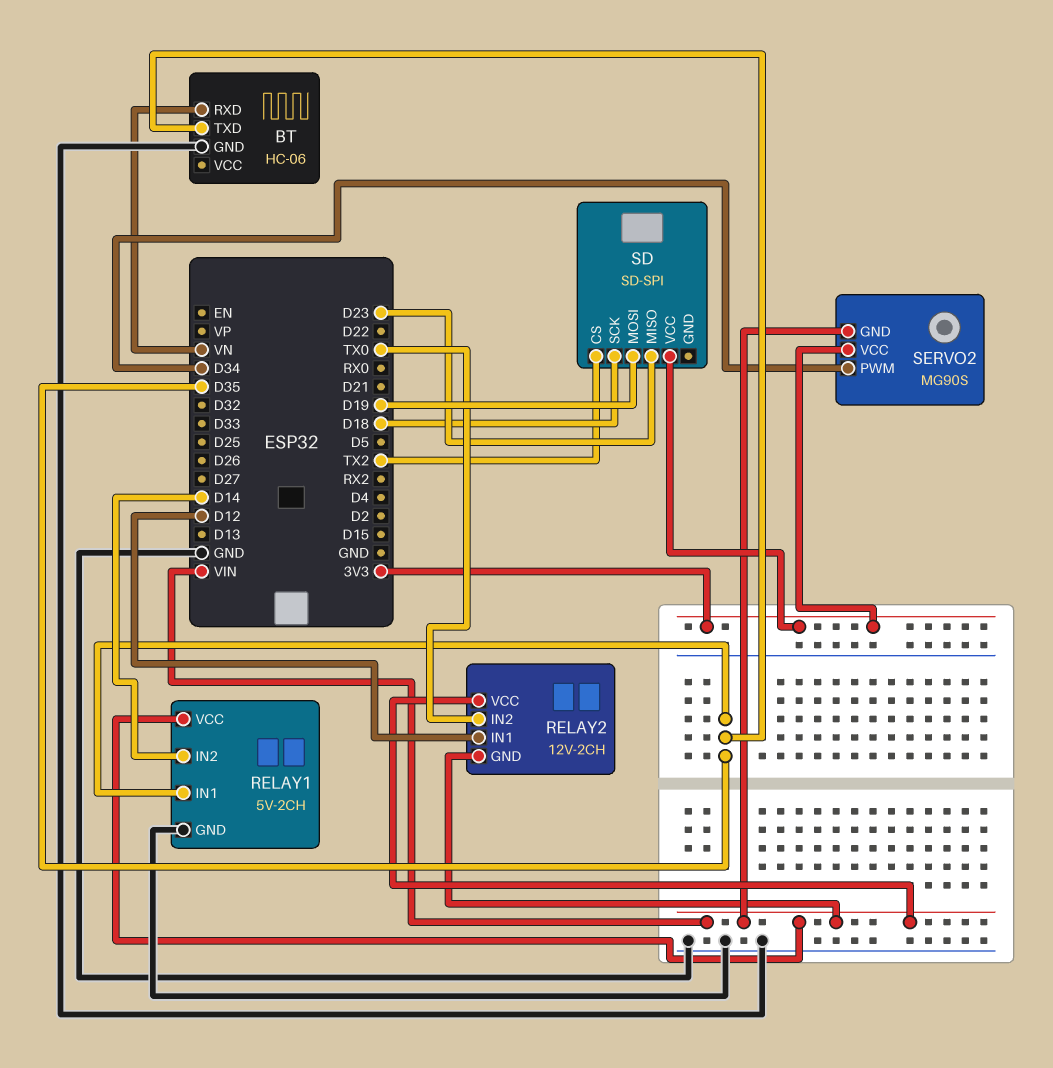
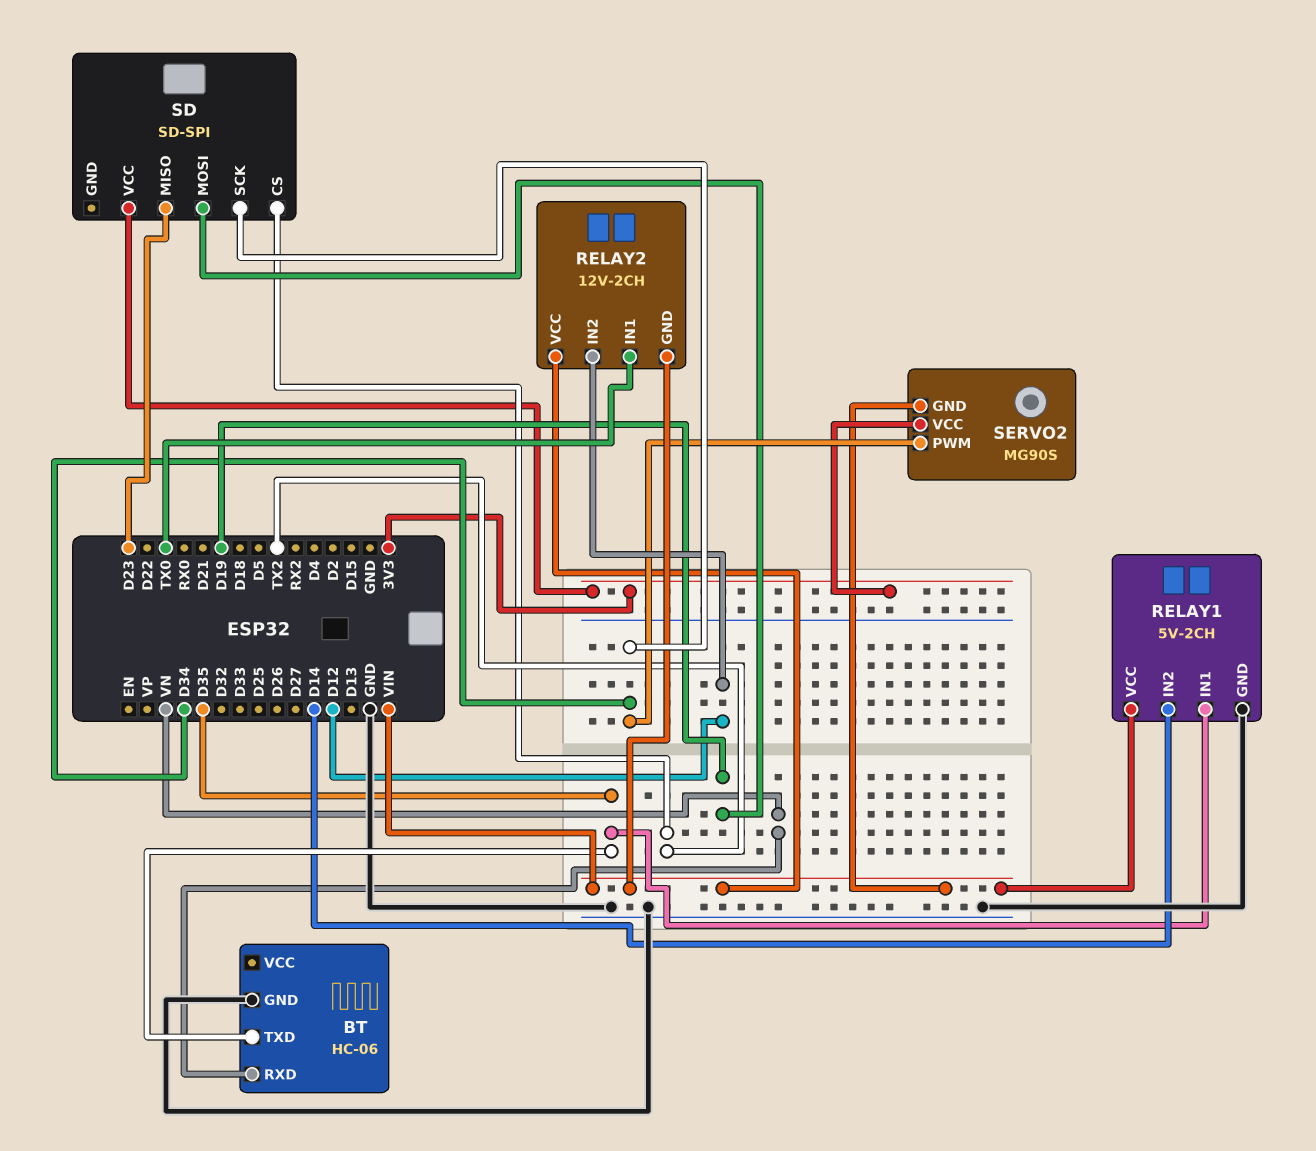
RELAY2 pin IN1: D12 -> TX0
RELAY2 pin IN2: TX0 -> D12
SD pin SCK: D18 -> D34

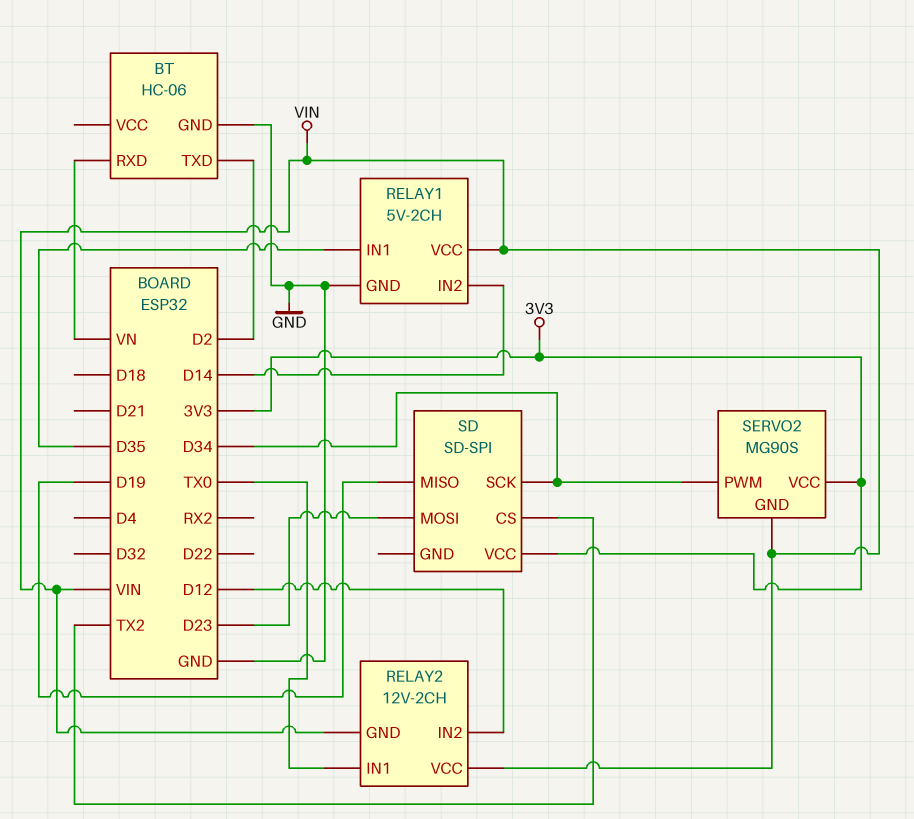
BT pin TXD: D35 -> D2
SD pin MISO: D23 -> D19
SD pin MOSI: D19 -> D23

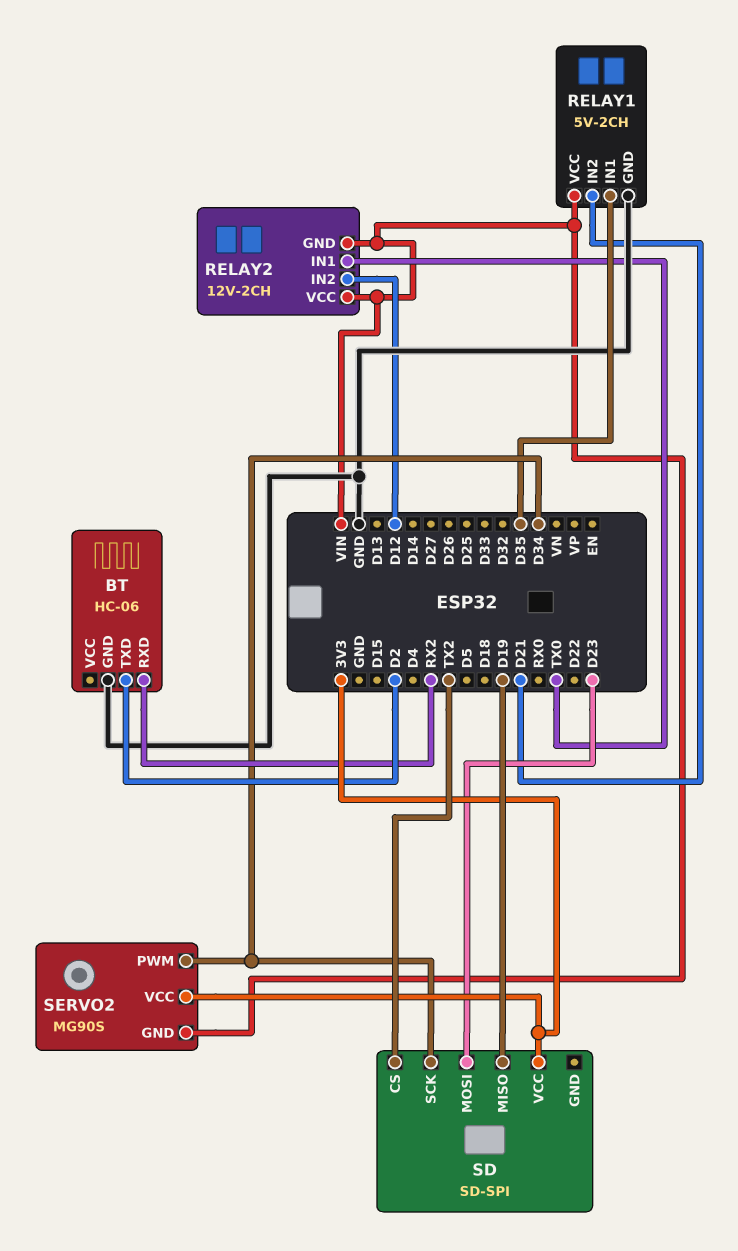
BT pin RXD: VN -> RX2
RELAY1 pin IN2: D14 -> D21

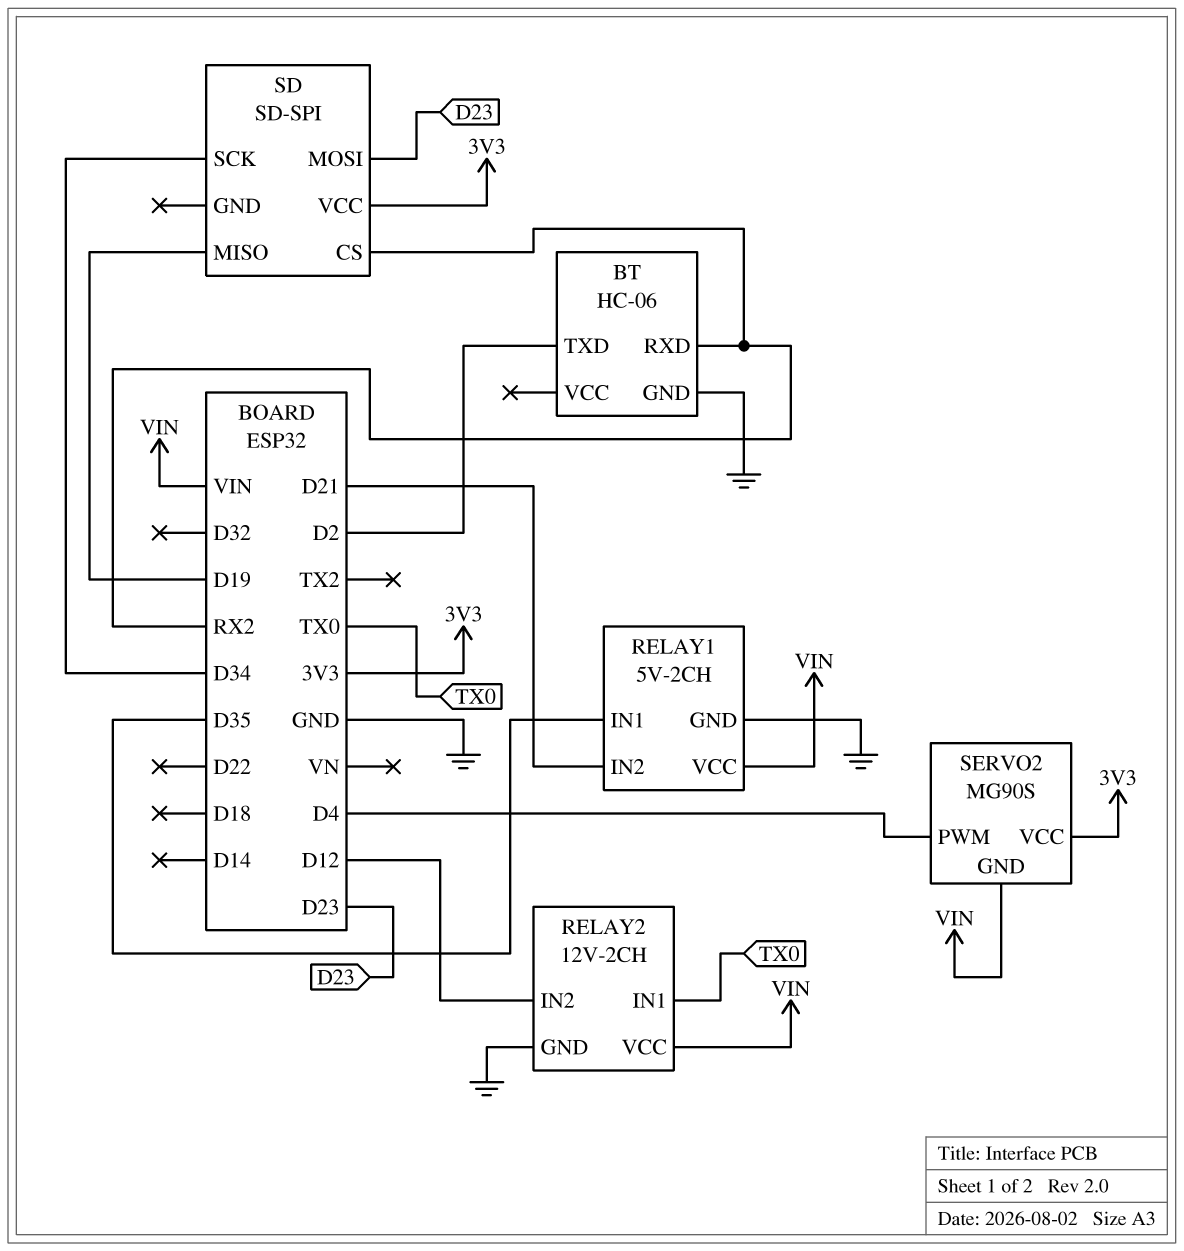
RELAY2 pin GND: VIN -> GND
SD pin CS: TX2 -> RX2
SERVO2 pin PWM: D34 -> D4

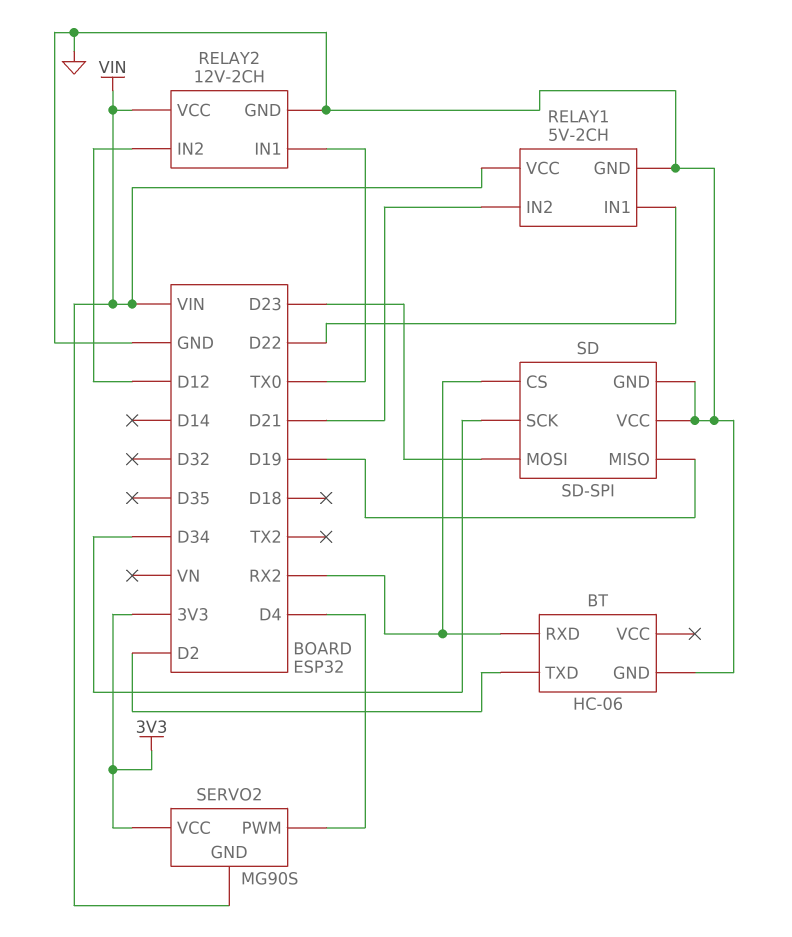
RELAY1 pin IN1: D35 -> D22
SD pin GND: none -> GND
SD pin VCC: 3V3 -> GND

